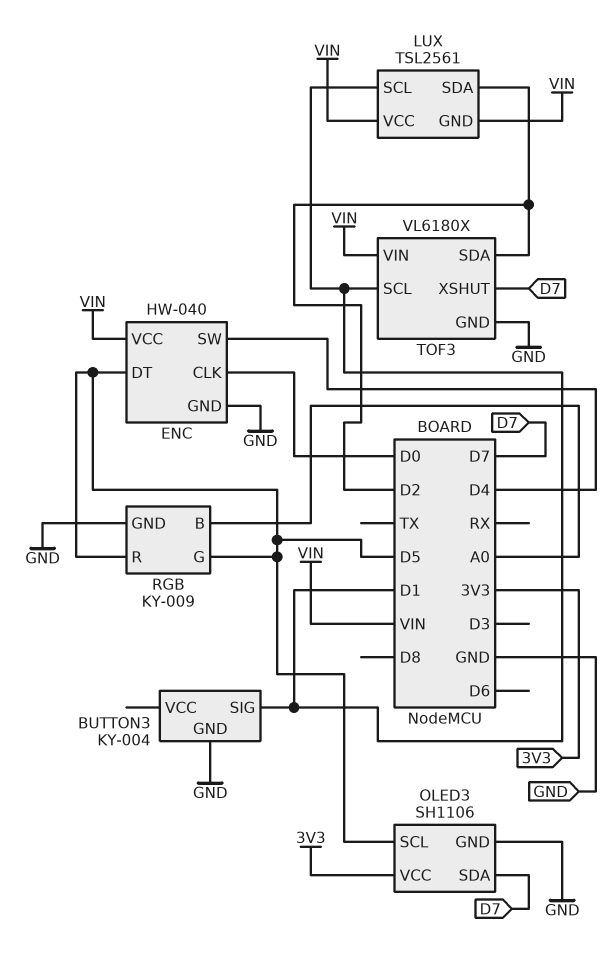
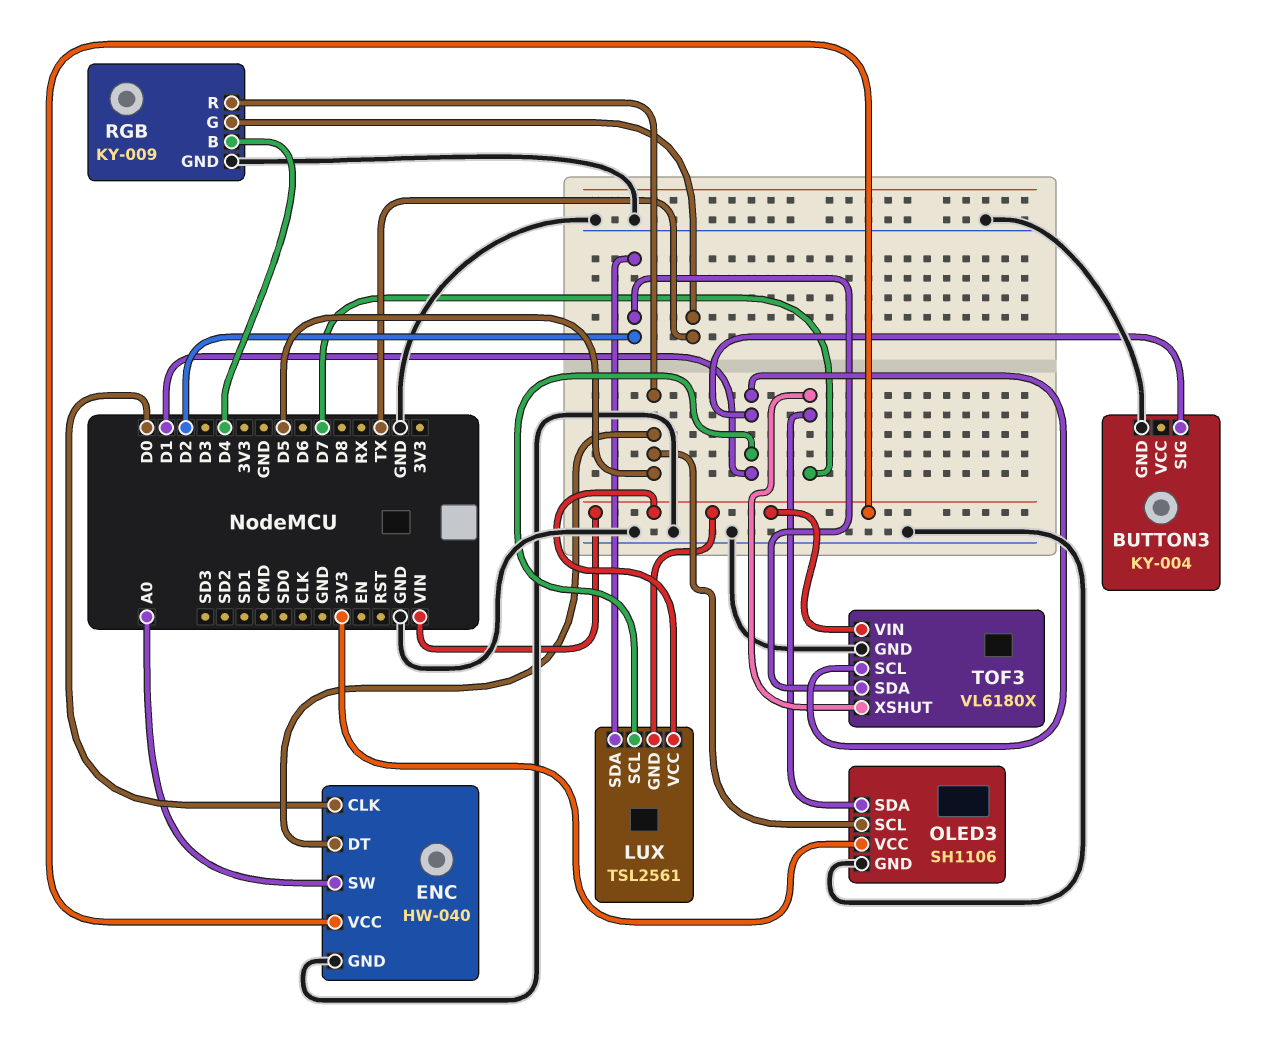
ENC pin SW: D4 -> A0
RGB pin B: A0 -> D4
RGB pin G: D5 -> TX

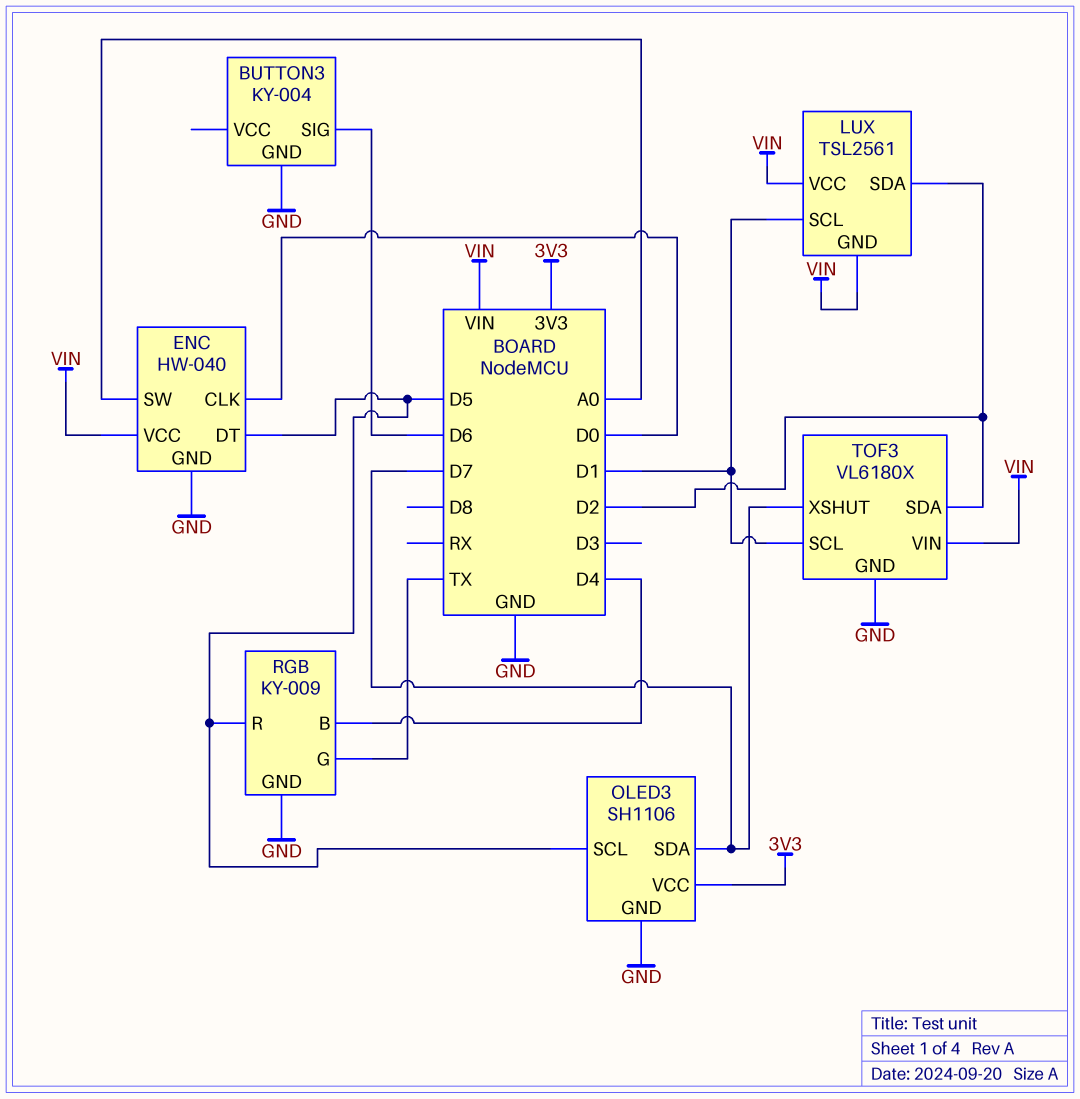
BUTTON3 pin SIG: D1 -> D6

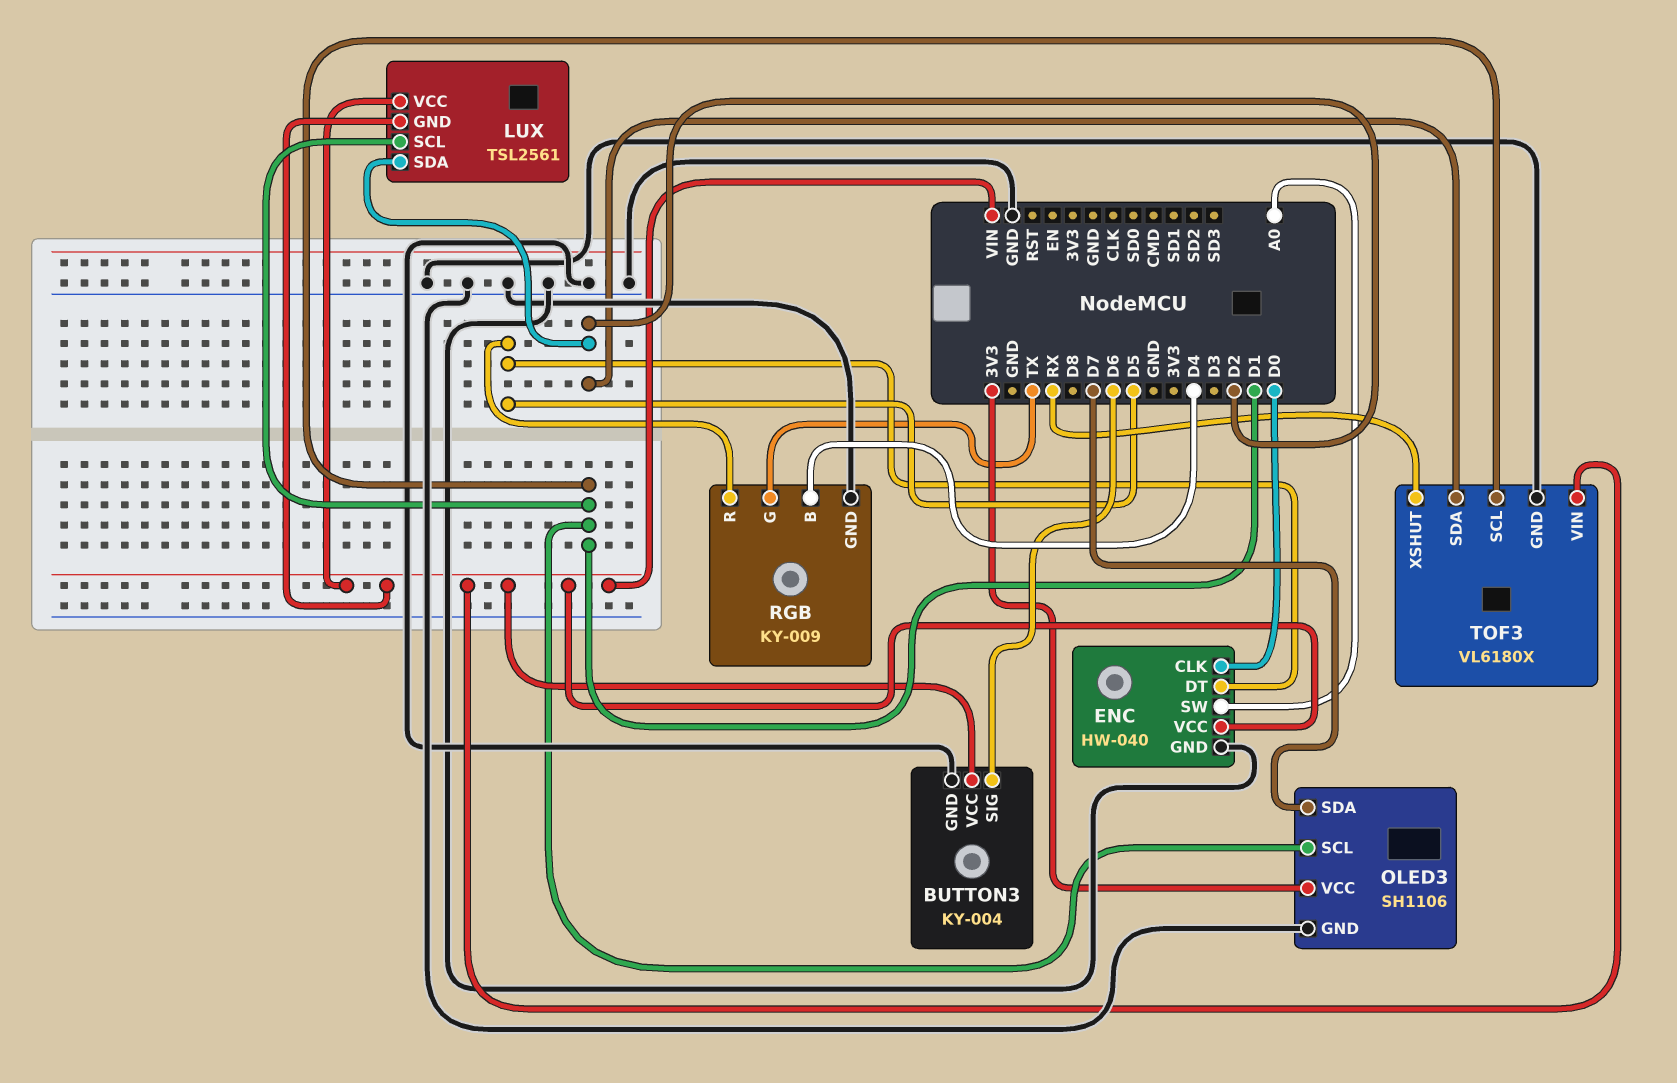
BUTTON3 pin VCC: none -> VIN
OLED3 pin SCL: D5 -> D1
TOF3 pin XSHUT: D7 -> RX

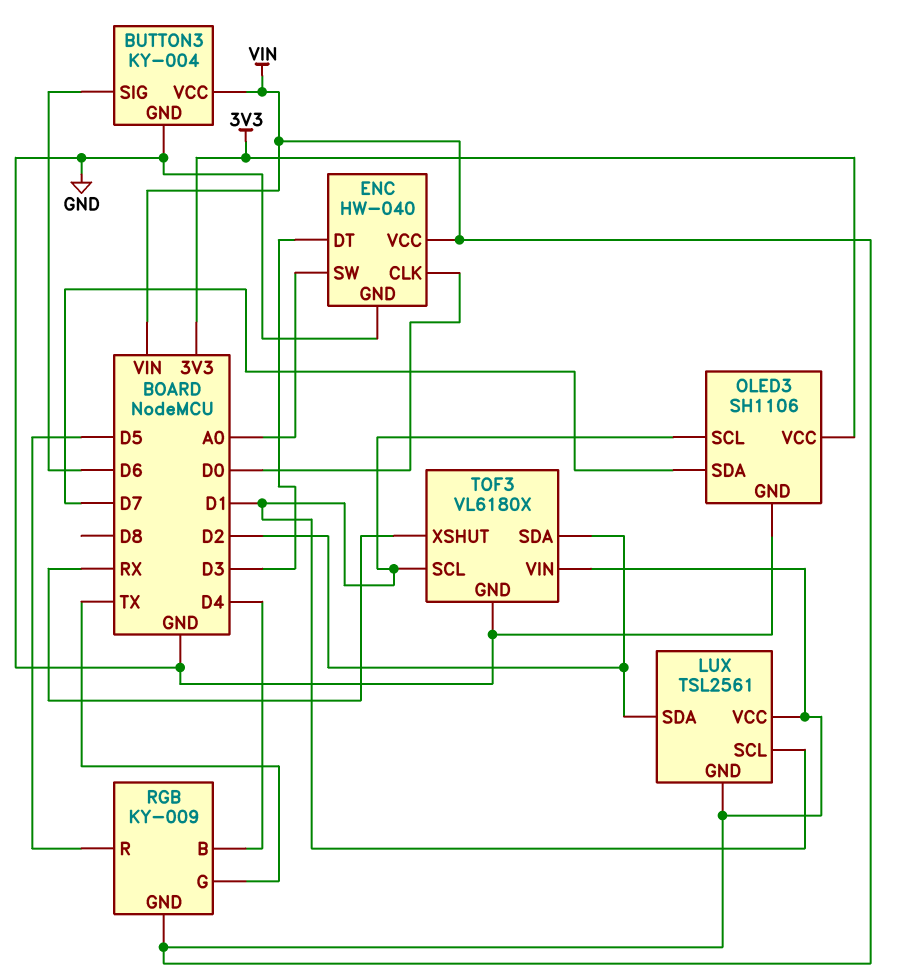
ENC pin DT: D5 -> D3
RGB pin GND: GND -> VIN

